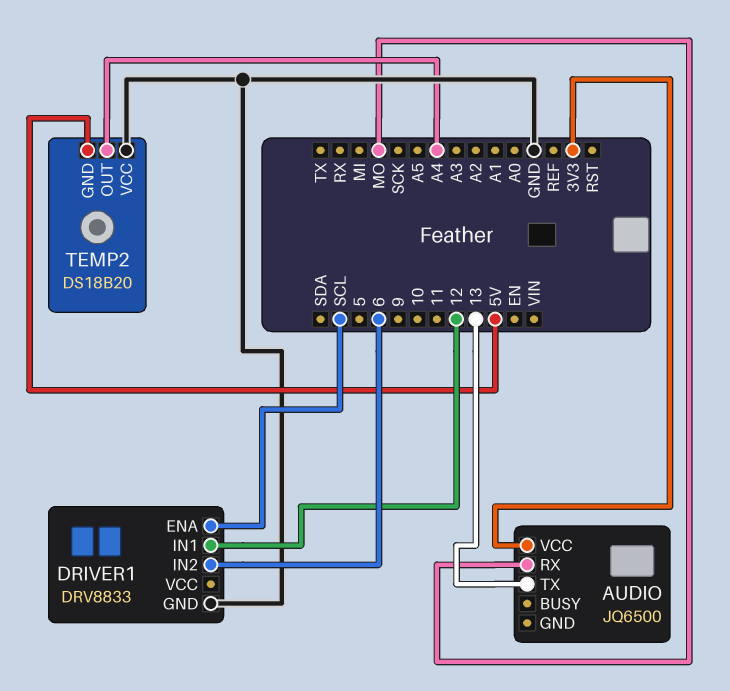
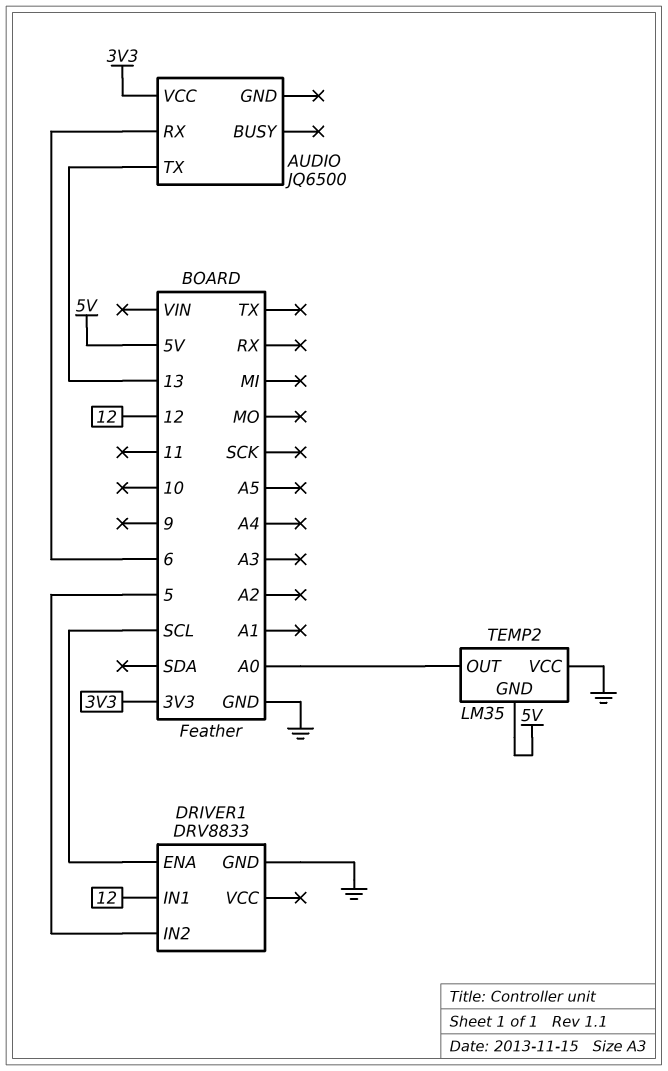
AUDIO pin RX: MO -> 6
DRIVER1 pin IN2: 6 -> 5
TEMP2: DS18B20 -> LM35
TEMP2 pin OUT: A4 -> A0

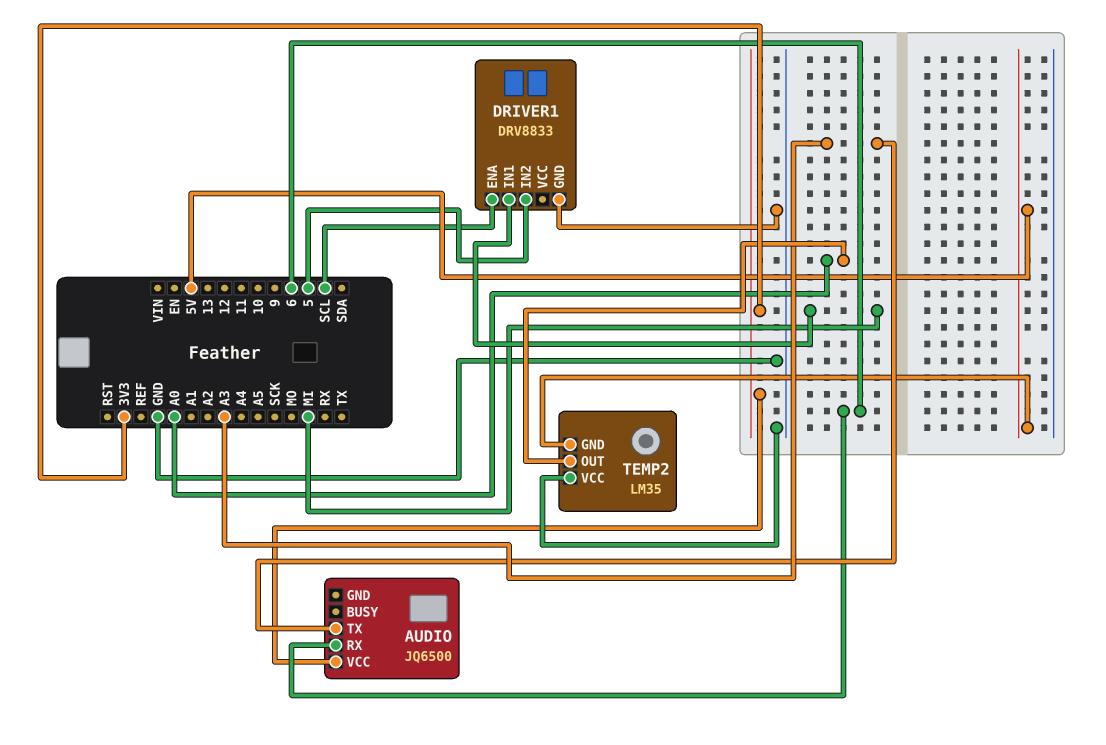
AUDIO pin TX: 13 -> A3
DRIVER1 pin IN1: 12 -> MI

